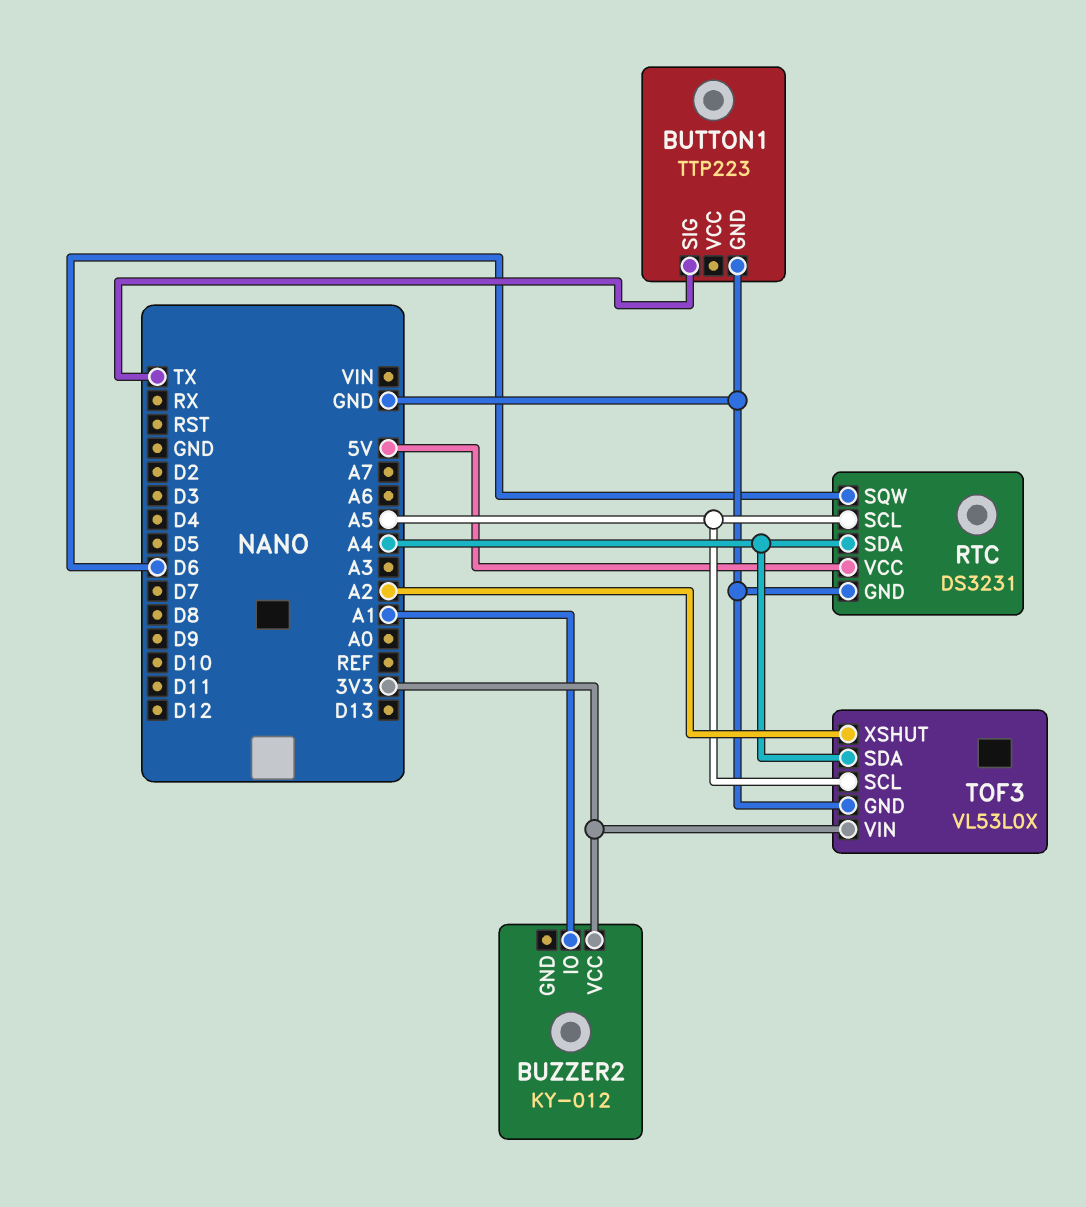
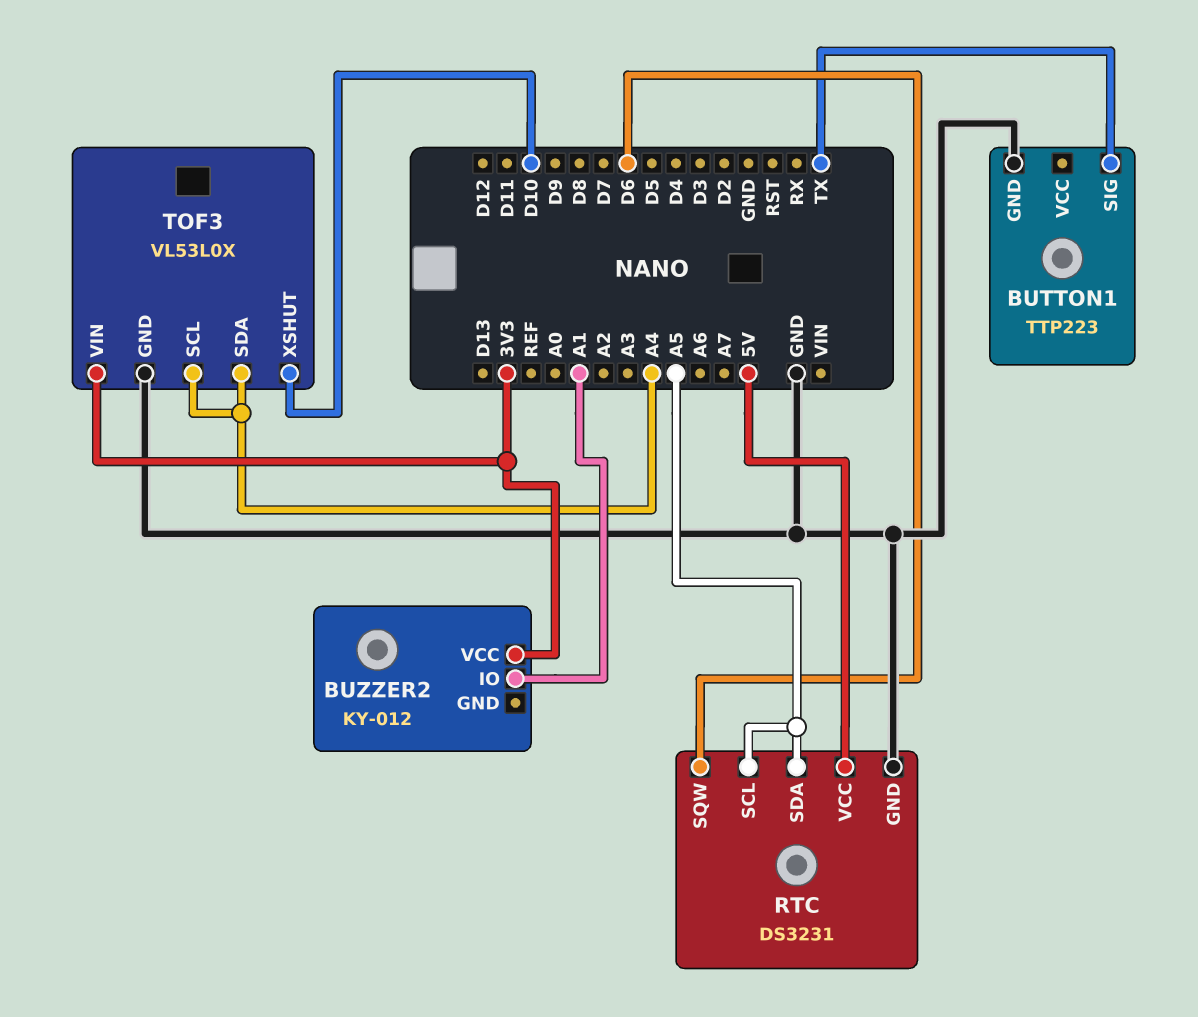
RTC pin SDA: A4 -> A5
TOF3 pin SCL: A5 -> A4
TOF3 pin XSHUT: A2 -> D10

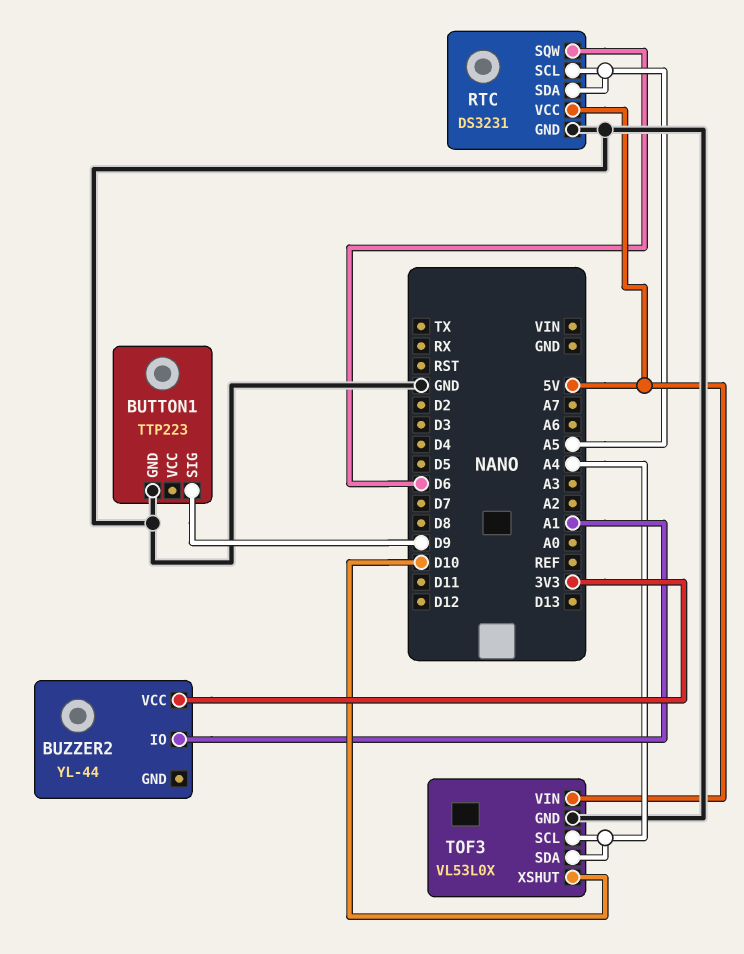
BUTTON1 pin SIG: TX -> D9
BUZZER2: KY-012 -> YL-44
TOF3 pin VIN: 3V3 -> 5V

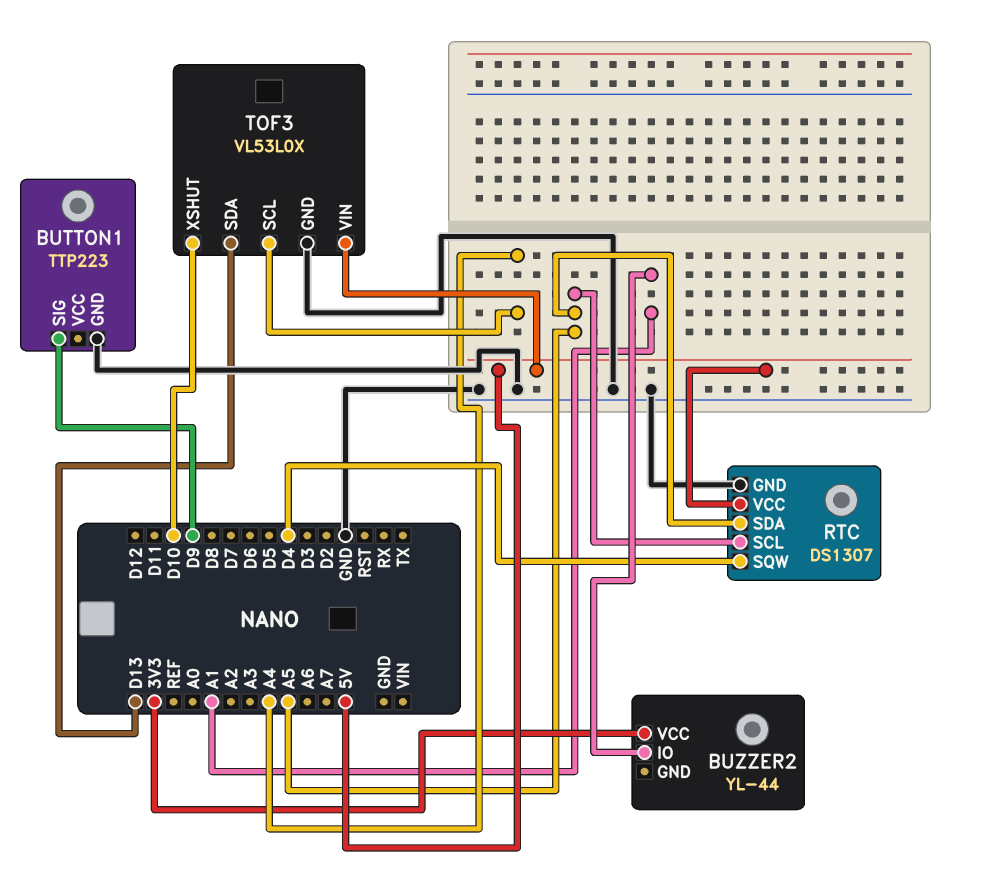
RTC: DS3231 -> DS1307
RTC pin SQW: D6 -> D4
TOF3 pin SDA: A4 -> D13

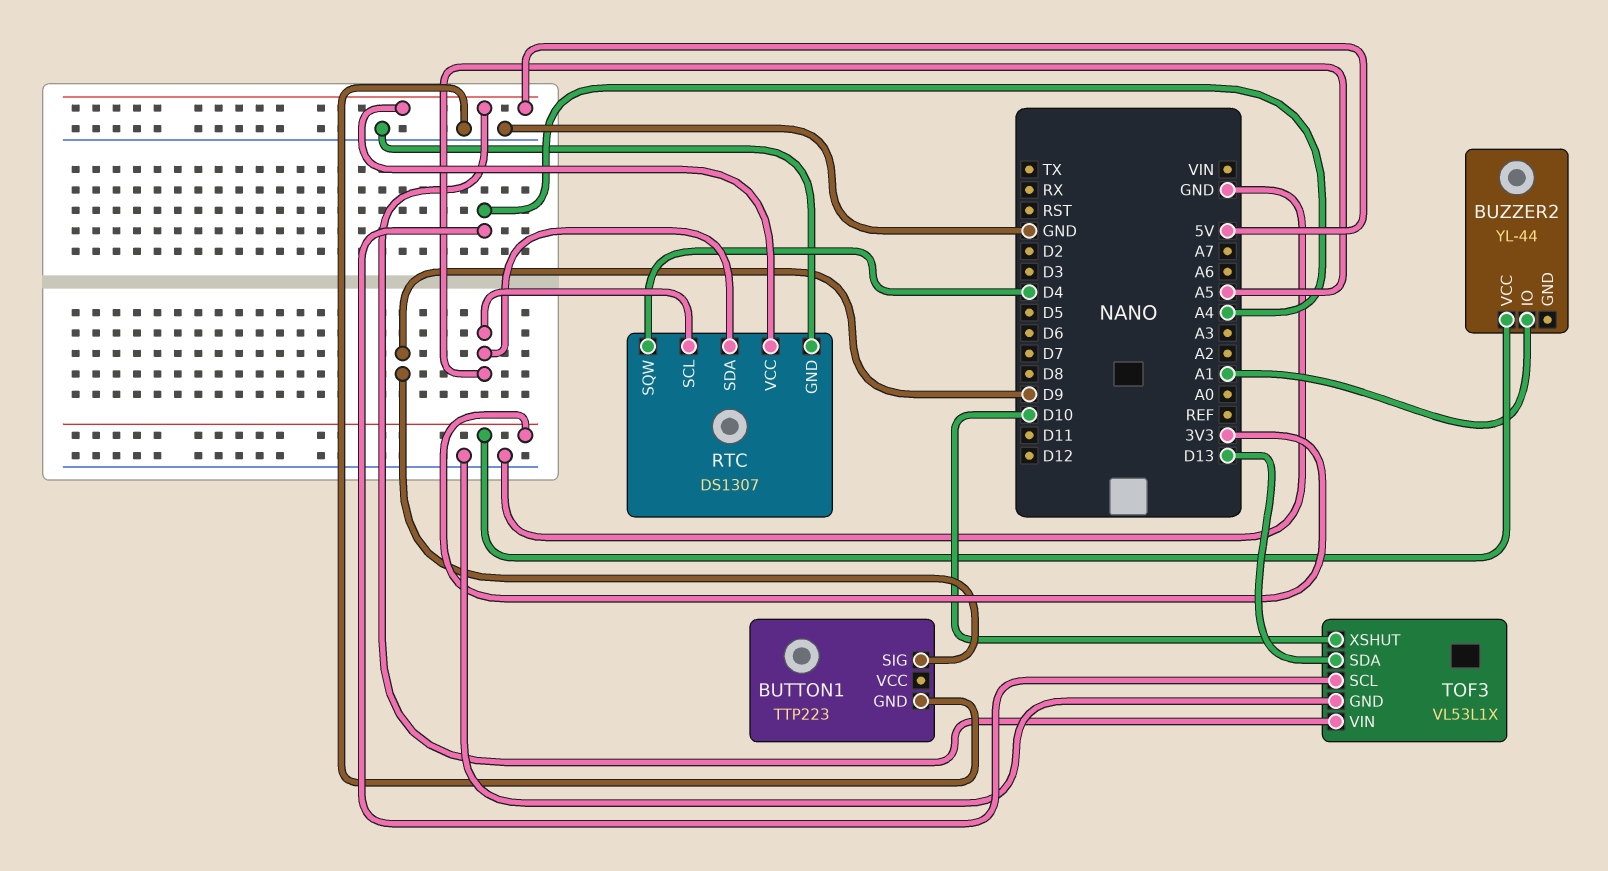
TOF3: VL53L0X -> VL53L1X

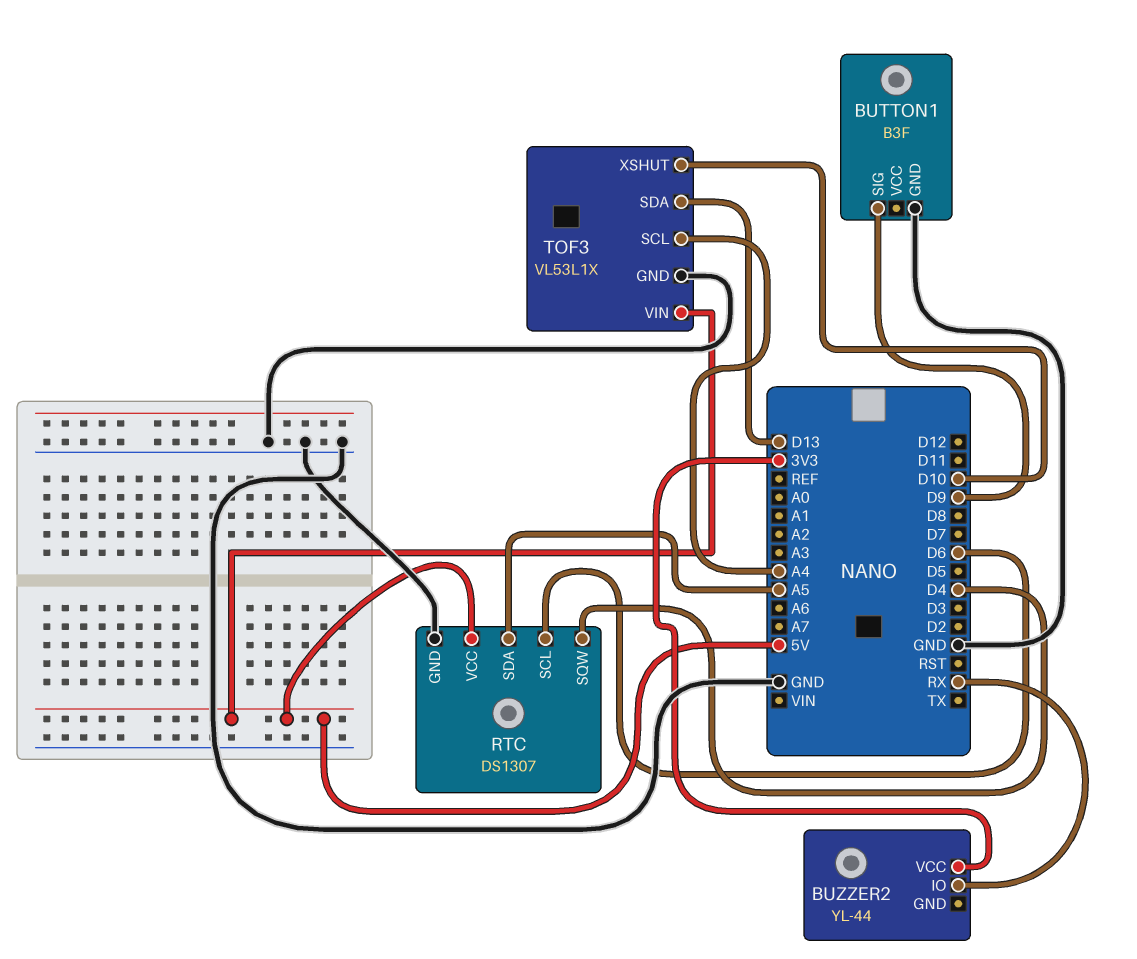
BUTTON1: TTP223 -> B3F
BUZZER2 pin IO: A1 -> RX
RTC pin SCL: A5 -> D6

